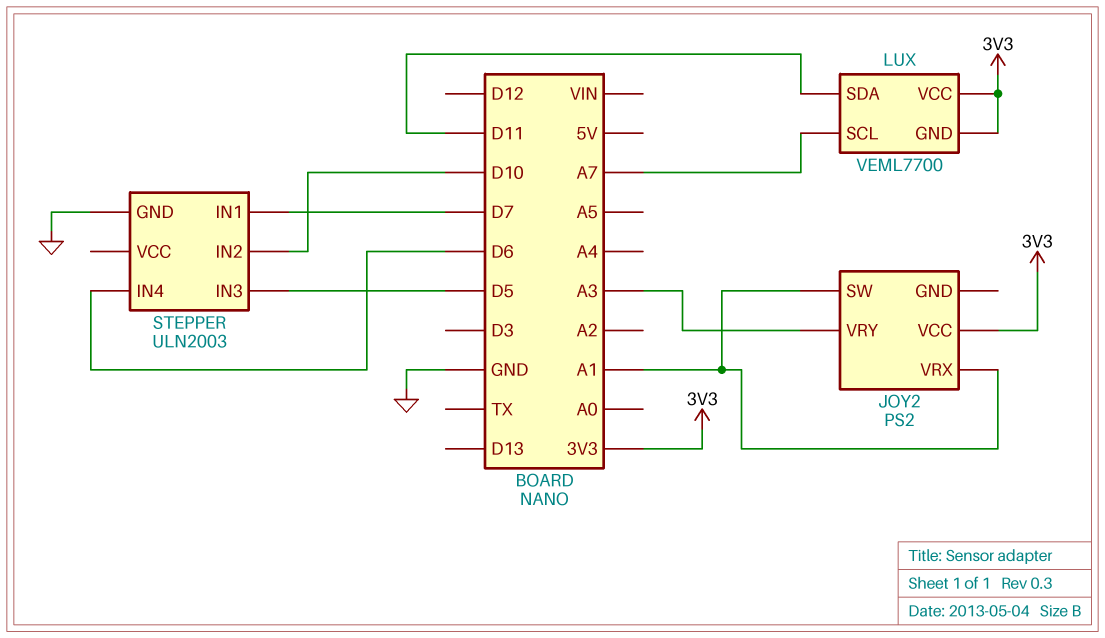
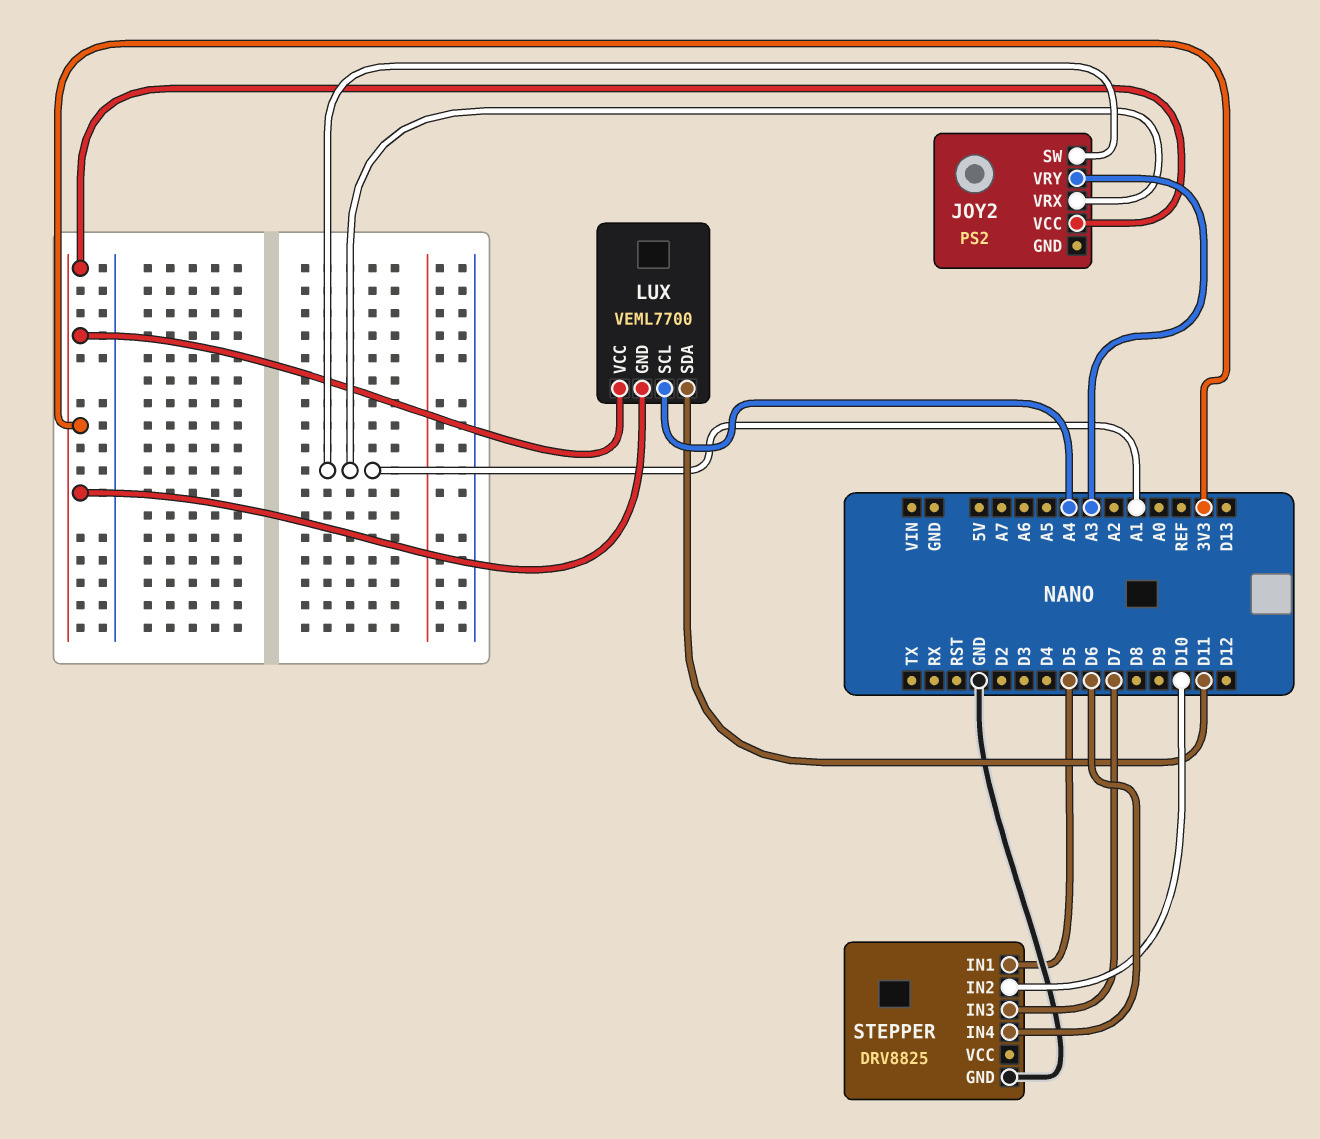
LUX pin SCL: A7 -> A4
STEPPER: ULN2003 -> DRV8825
STEPPER pin IN1: D7 -> D5
STEPPER pin IN3: D5 -> D7

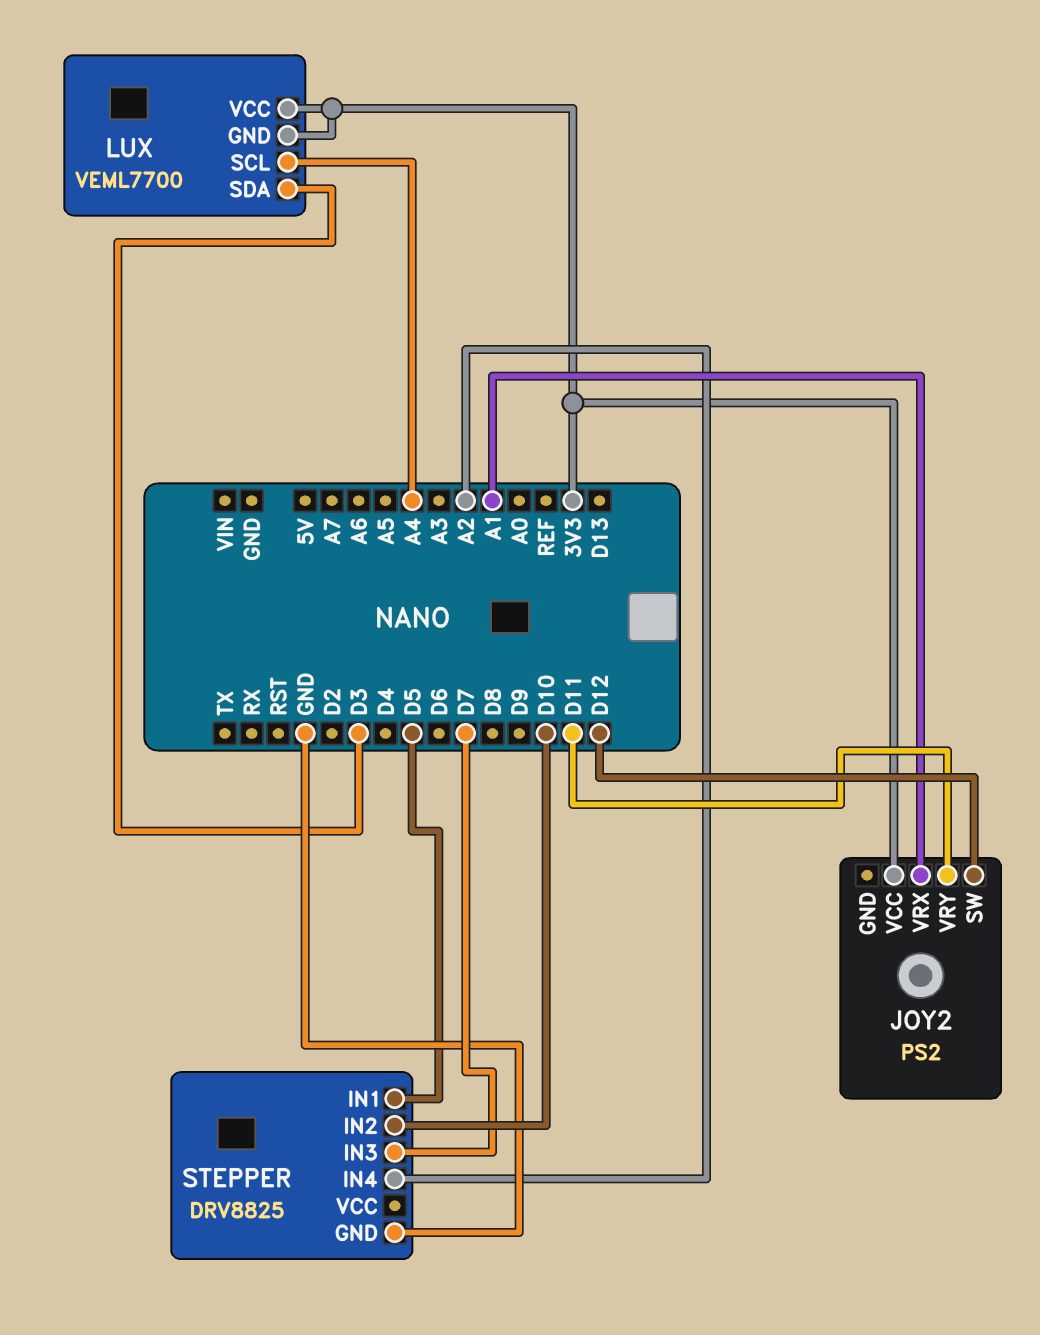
JOY2 pin SW: A1 -> D12
JOY2 pin VRY: A3 -> D11
LUX pin SDA: D11 -> D3
STEPPER pin IN4: D6 -> A2

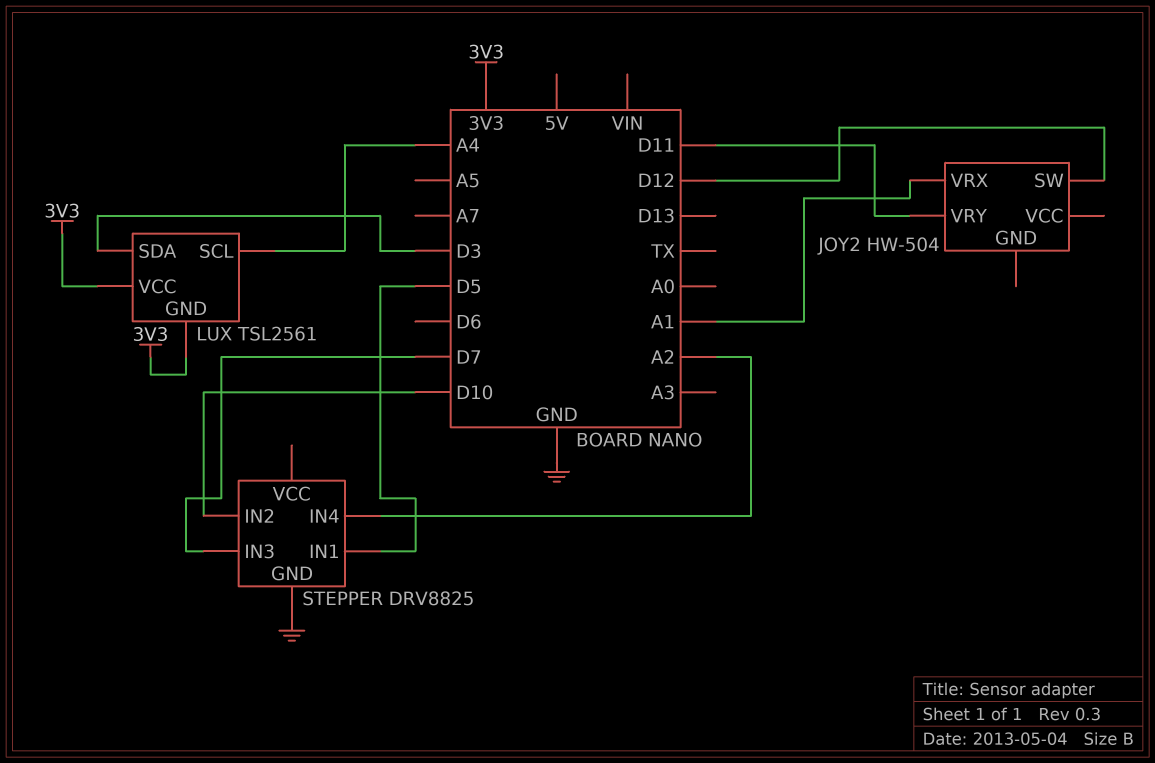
JOY2: PS2 -> HW-504
JOY2 pin VCC: 3V3 -> none
LUX: VEML7700 -> TSL2561

